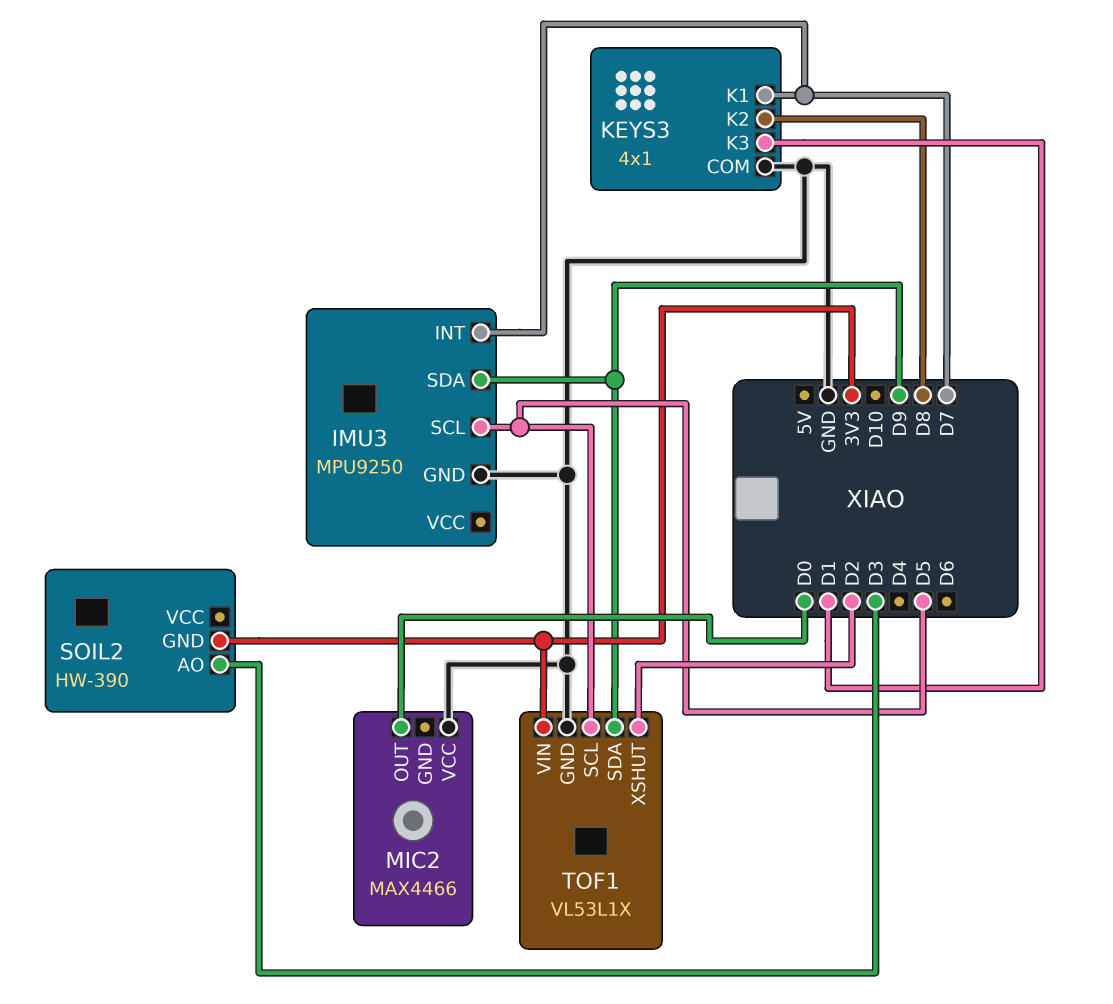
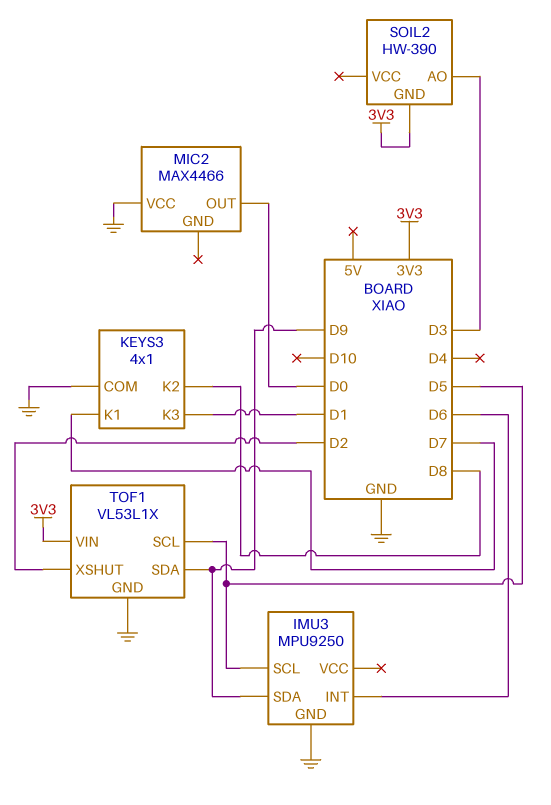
IMU3 pin INT: D7 -> D6

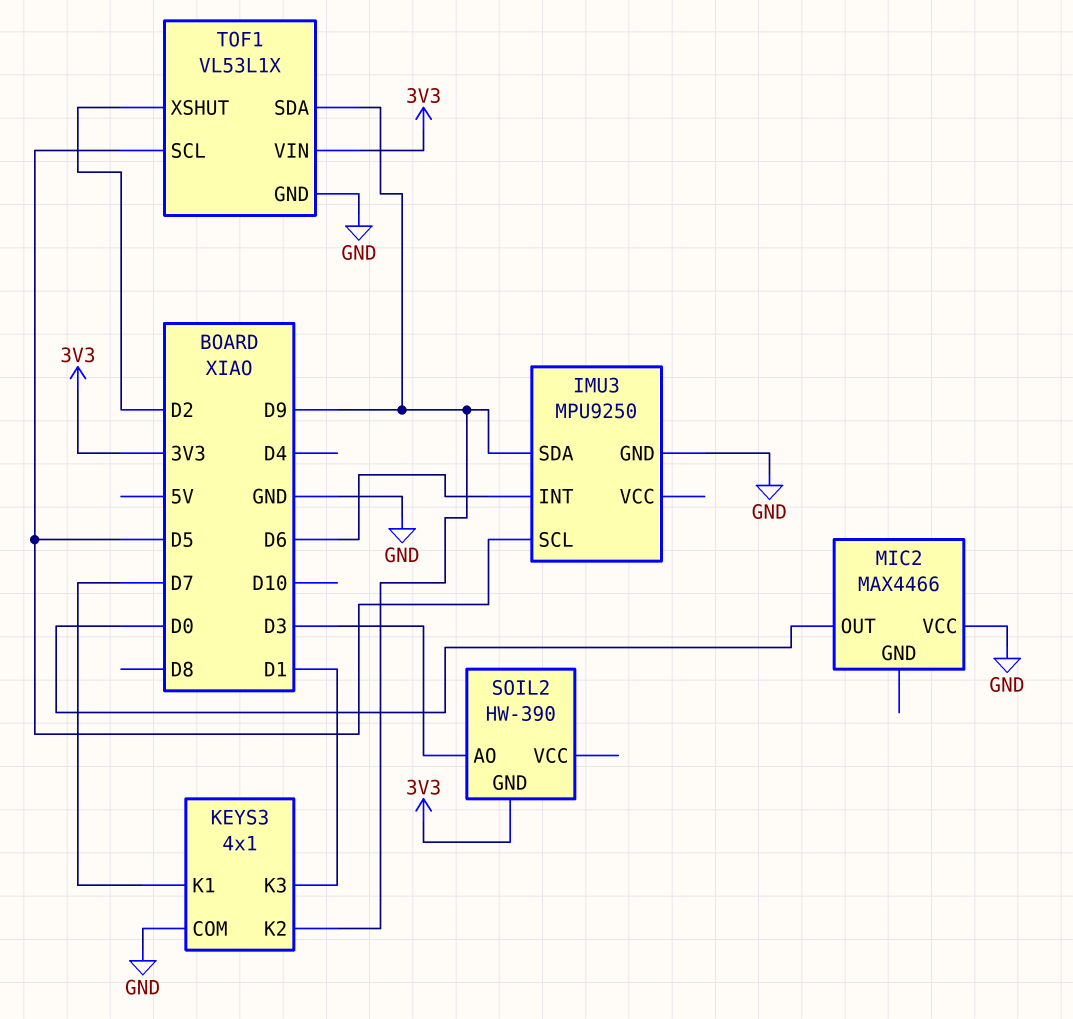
KEYS3 pin K2: D8 -> D9

